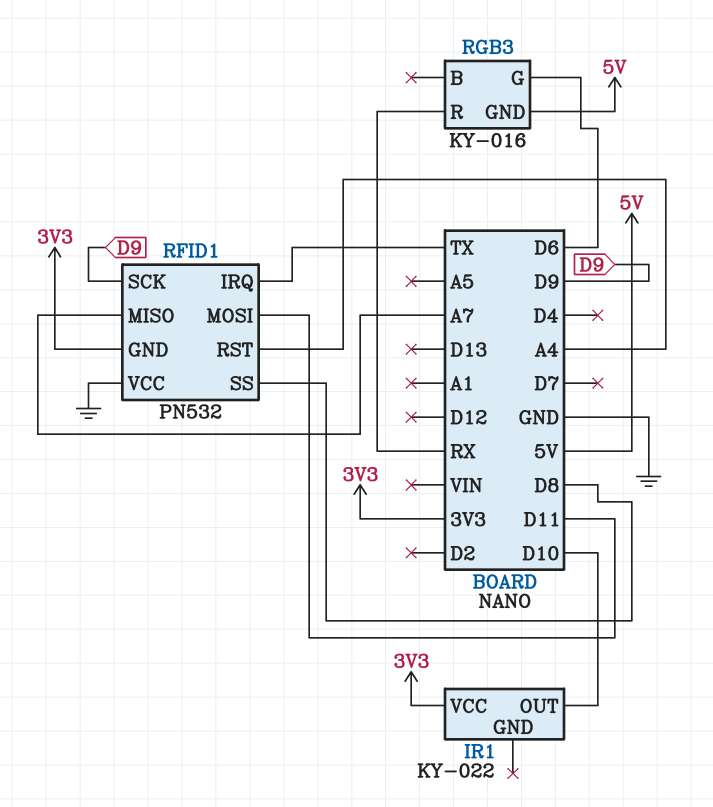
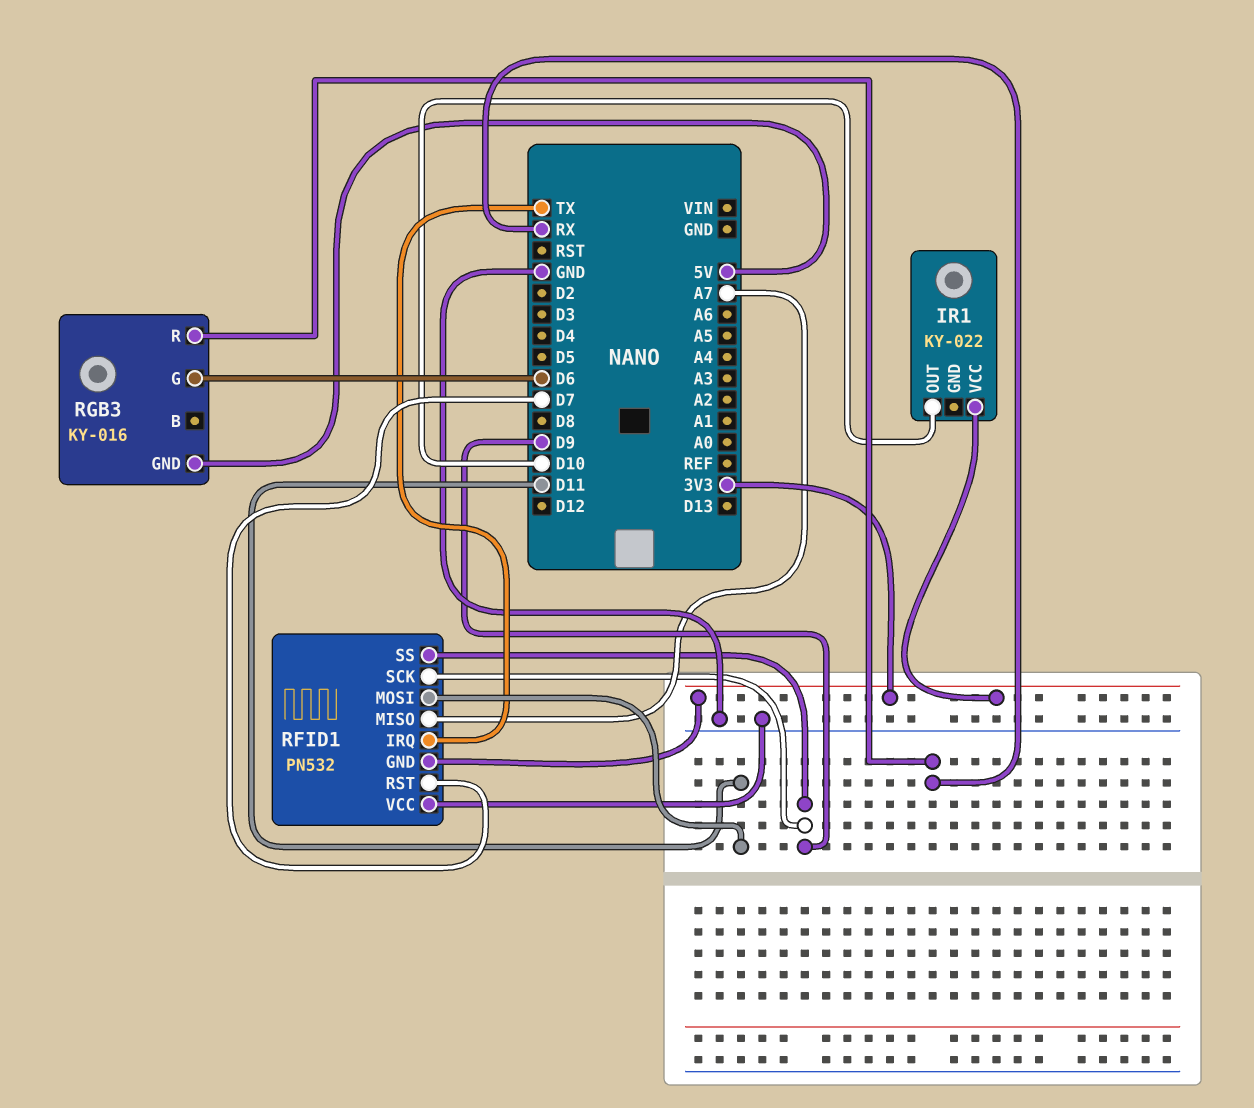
RFID1 pin RST: A4 -> D7
RFID1 pin SS: D8 -> D9

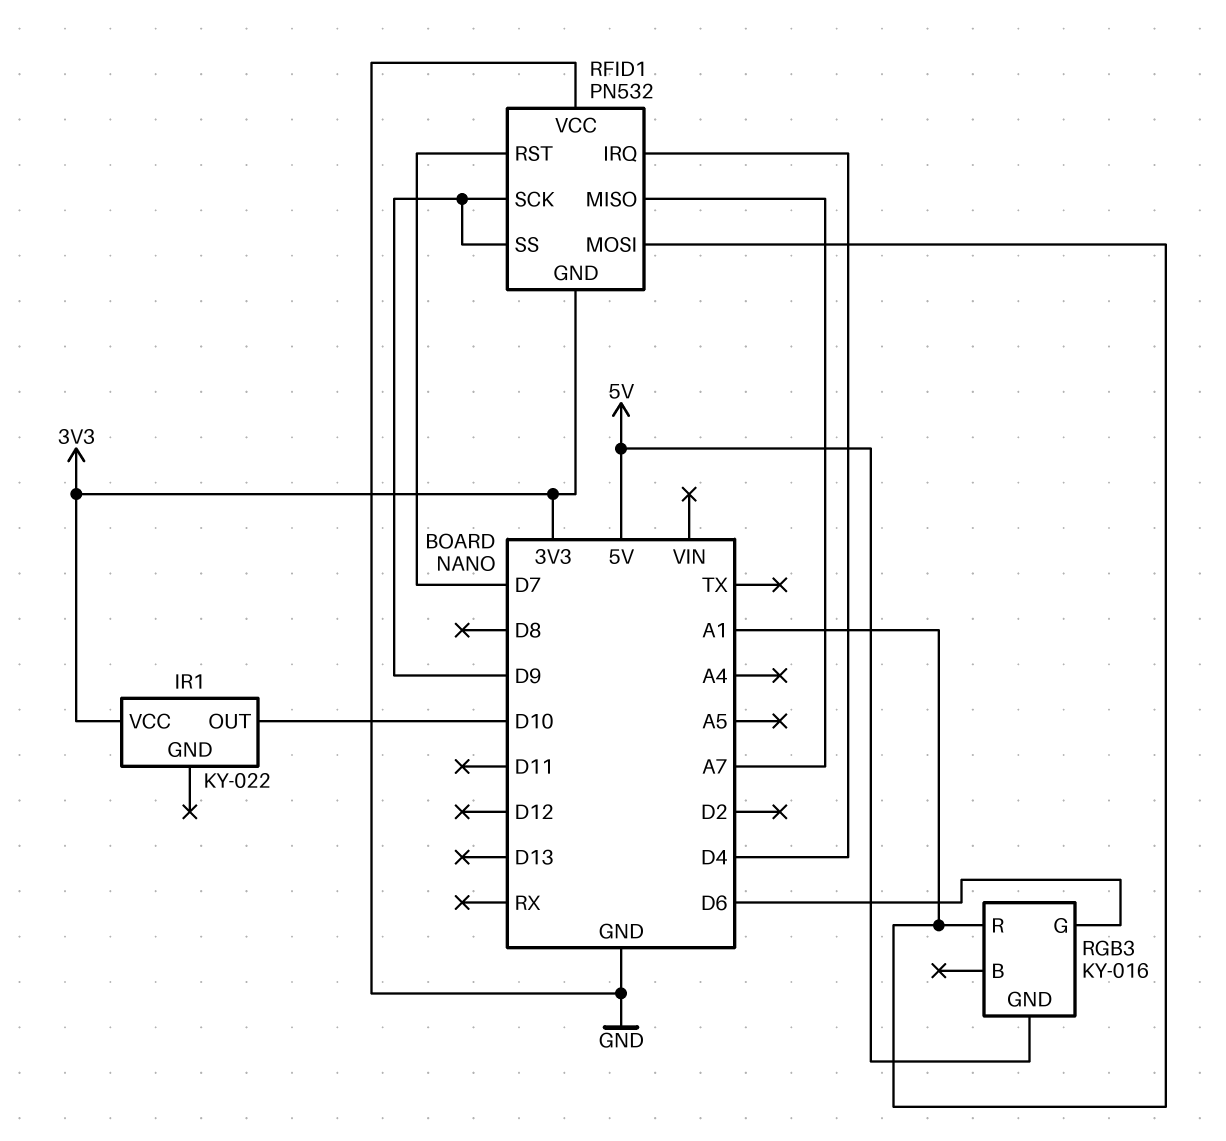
RFID1 pin IRQ: TX -> D4
RFID1 pin MOSI: D11 -> A1
RGB3 pin R: RX -> A1

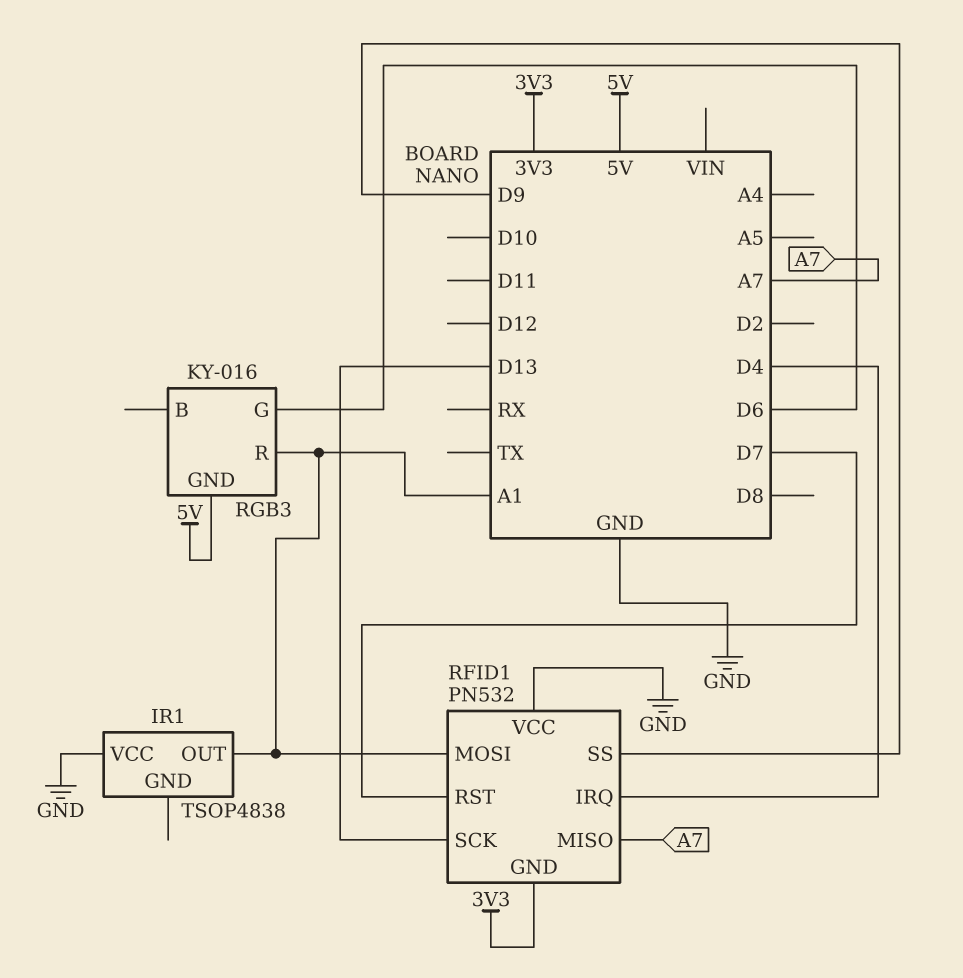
IR1: KY-022 -> TSOP4838
IR1 pin OUT: D10 -> A1
IR1 pin VCC: 3V3 -> GND
RFID1 pin SCK: D9 -> D13

